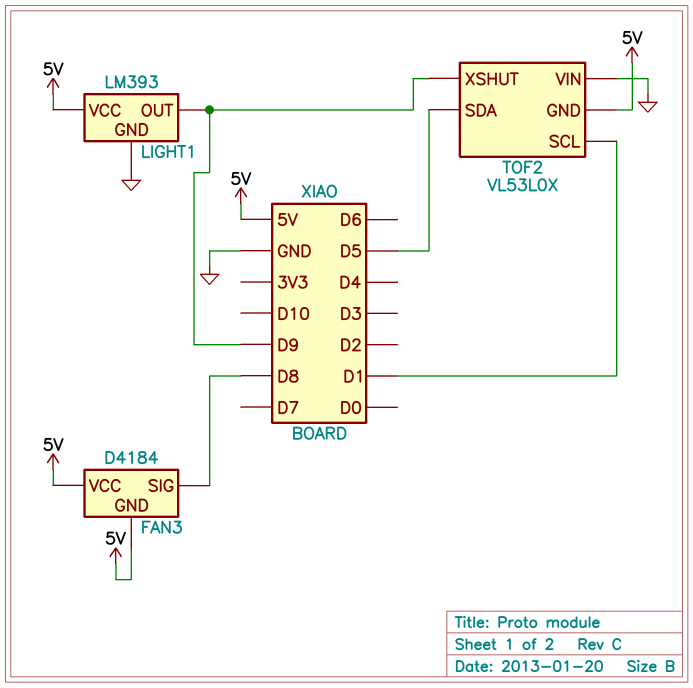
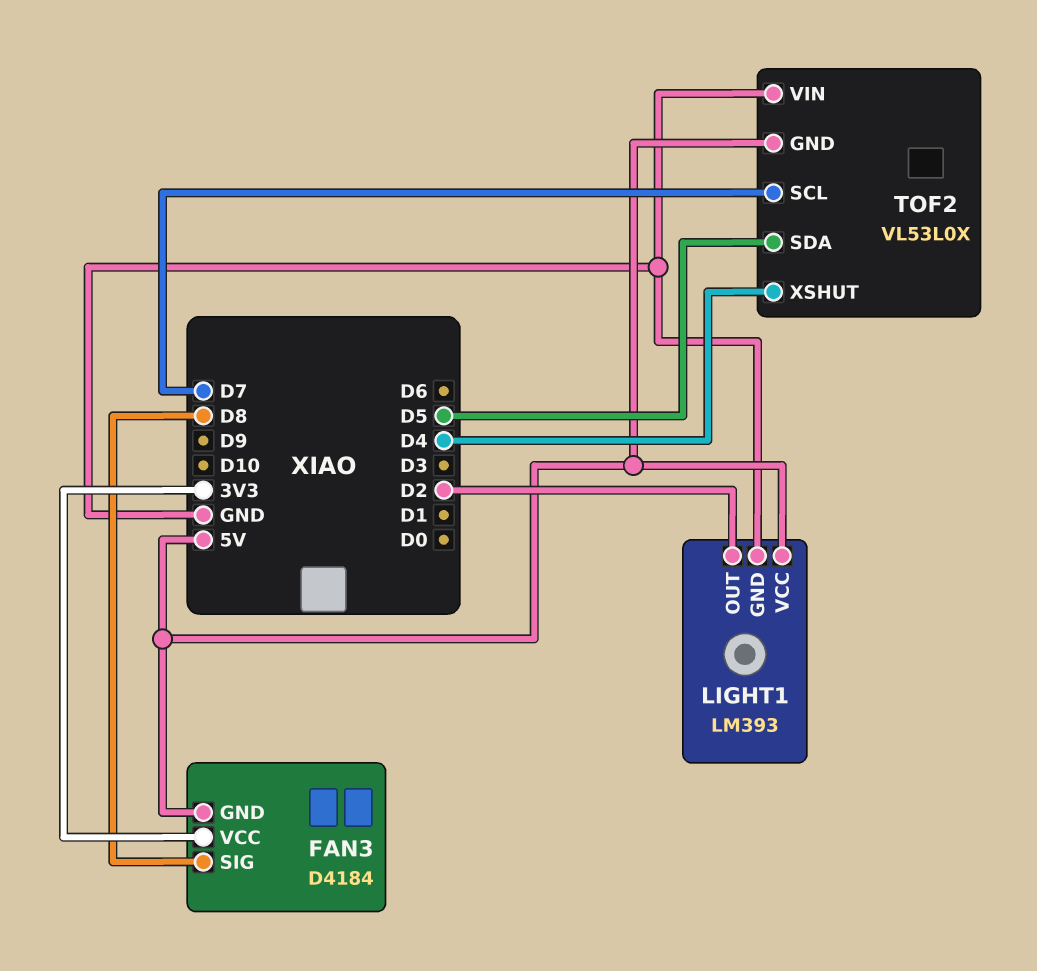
FAN3 pin VCC: 5V -> 3V3
LIGHT1 pin OUT: D9 -> D2
TOF2 pin SCL: D1 -> D7
TOF2 pin XSHUT: D9 -> D4

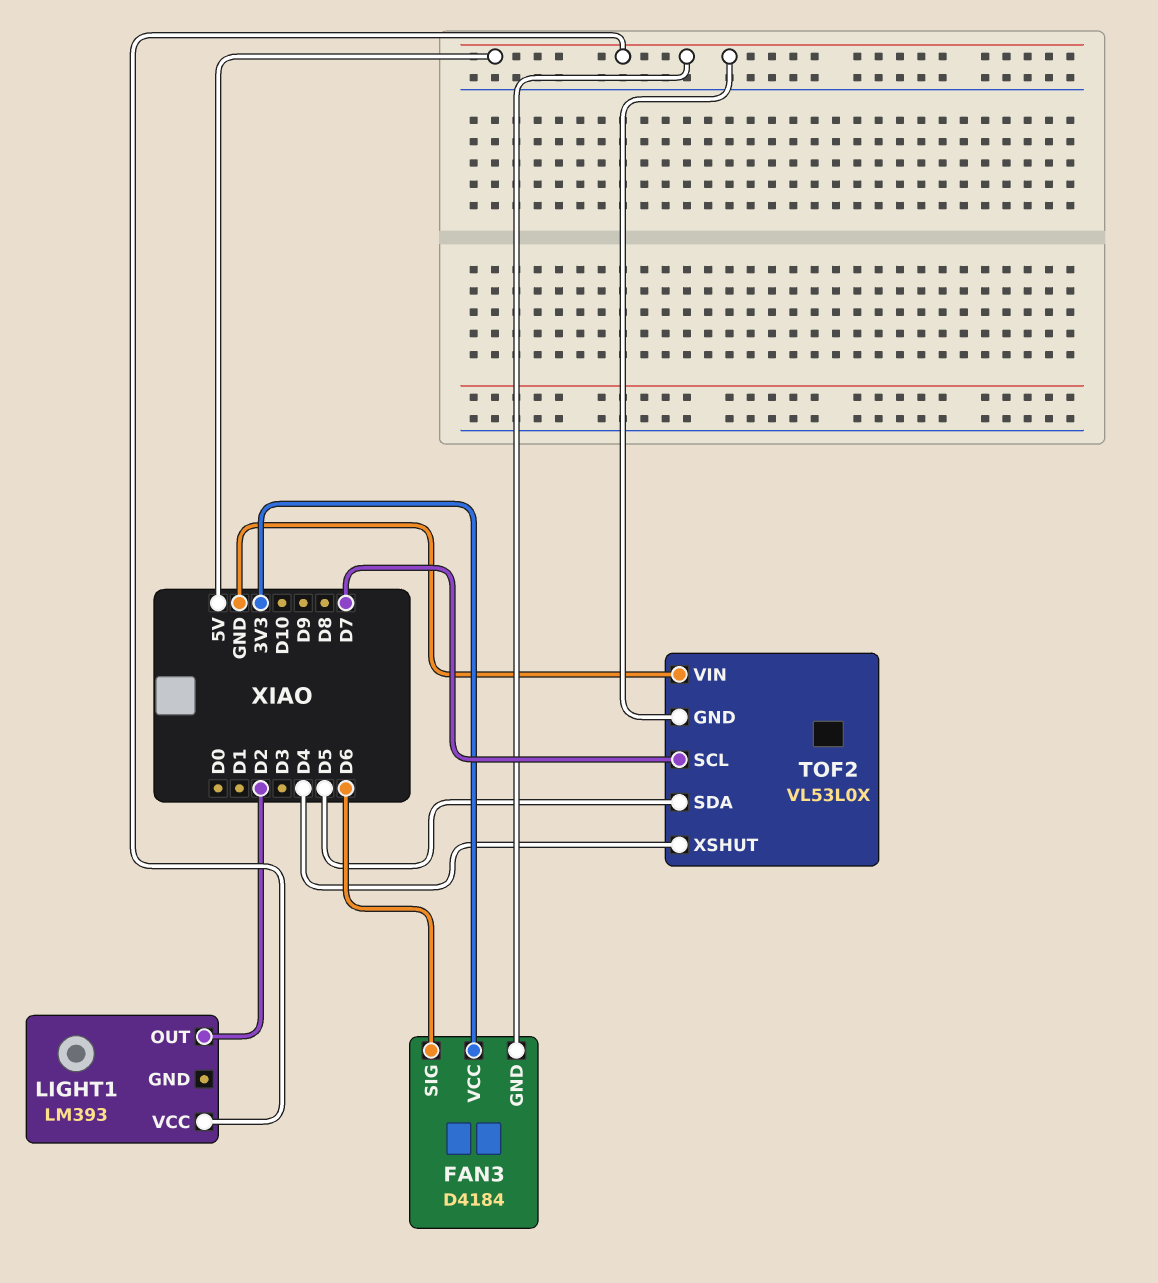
FAN3 pin SIG: D8 -> D6
LIGHT1 pin GND: GND -> none

